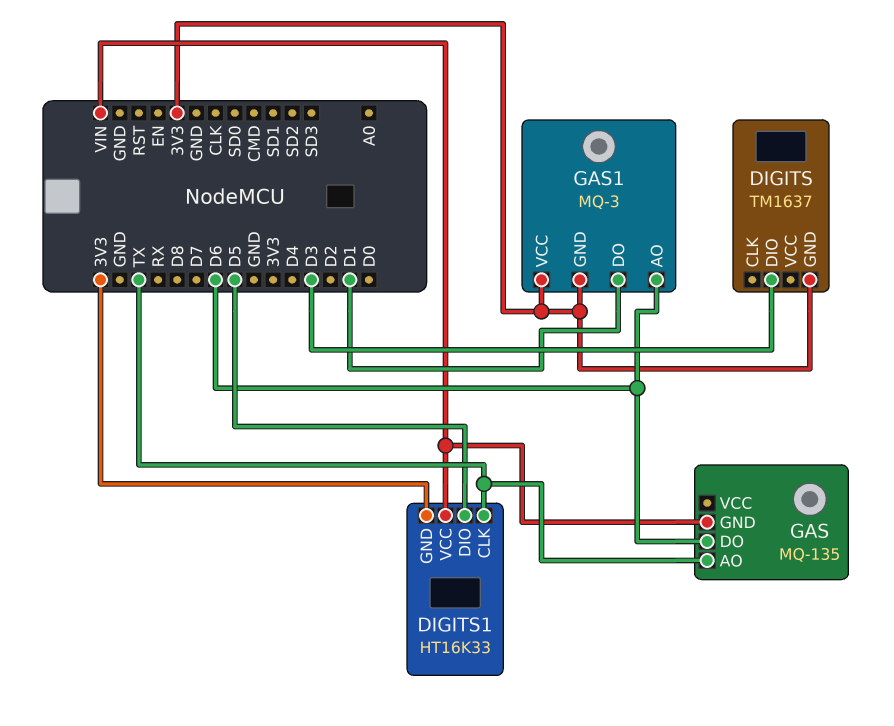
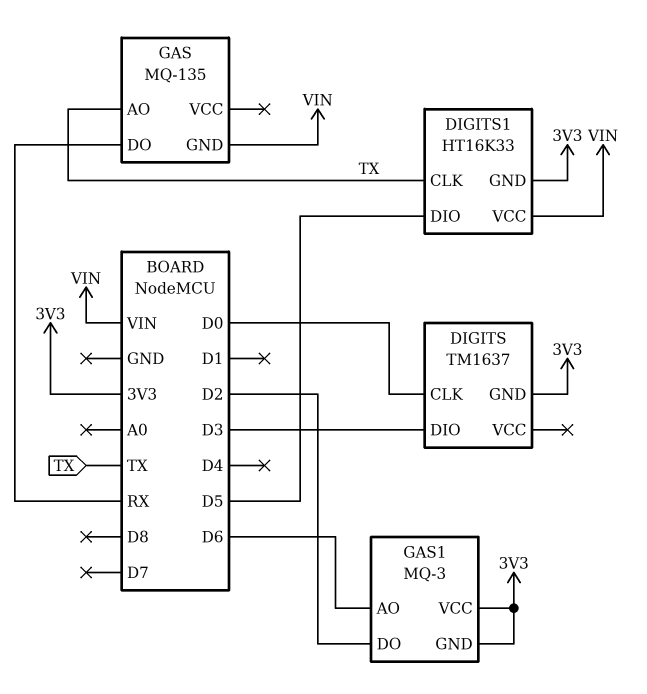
DIGITS pin CLK: none -> D0
GAS pin DO: D6 -> RX
GAS1 pin DO: D1 -> D2

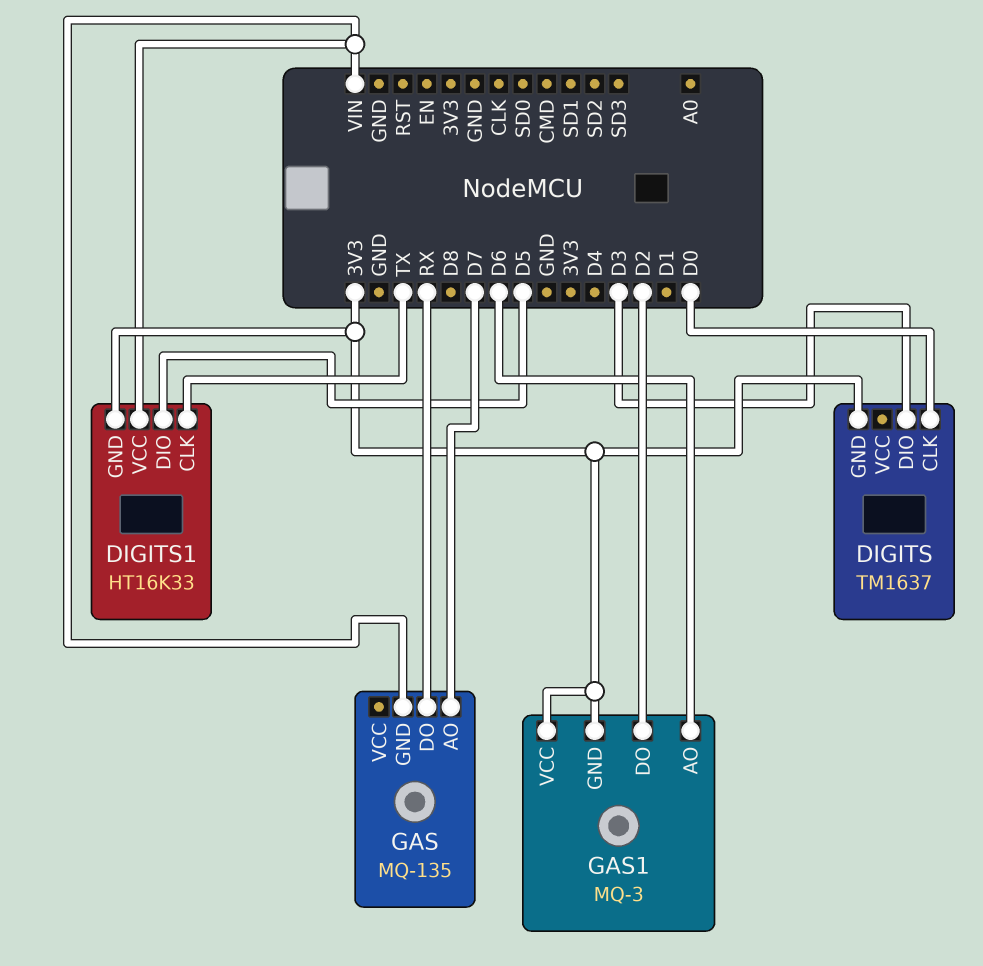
GAS pin AO: TX -> D7

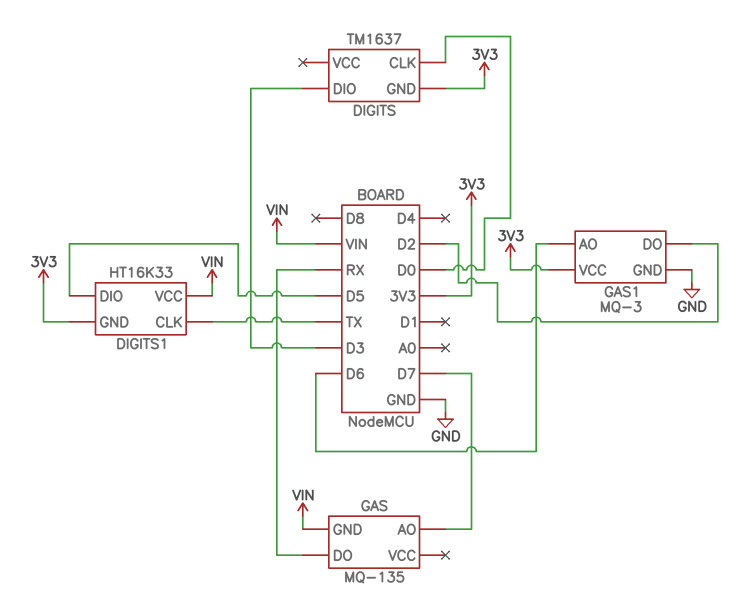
GAS1 pin GND: 3V3 -> GND

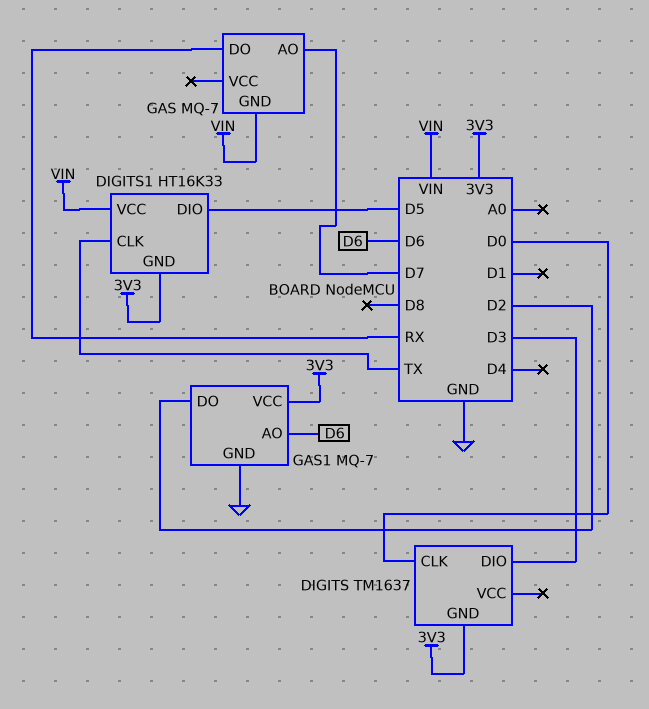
GAS: MQ-135 -> MQ-7
GAS1: MQ-3 -> MQ-7

